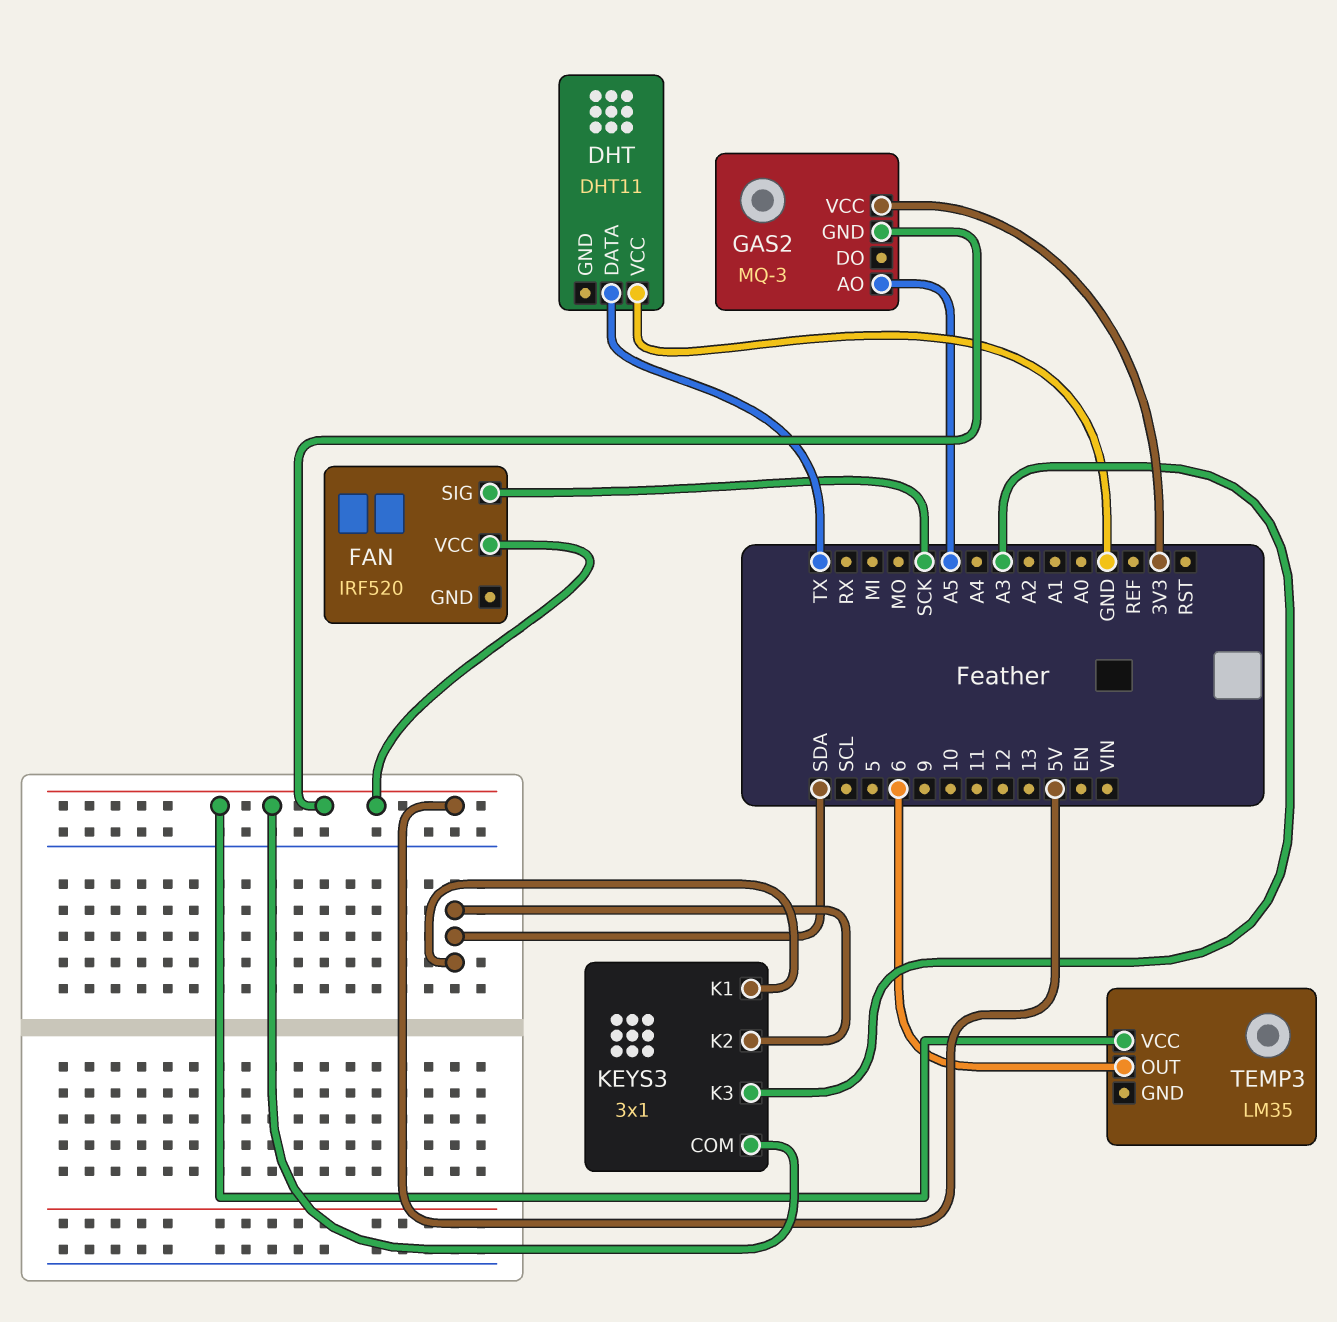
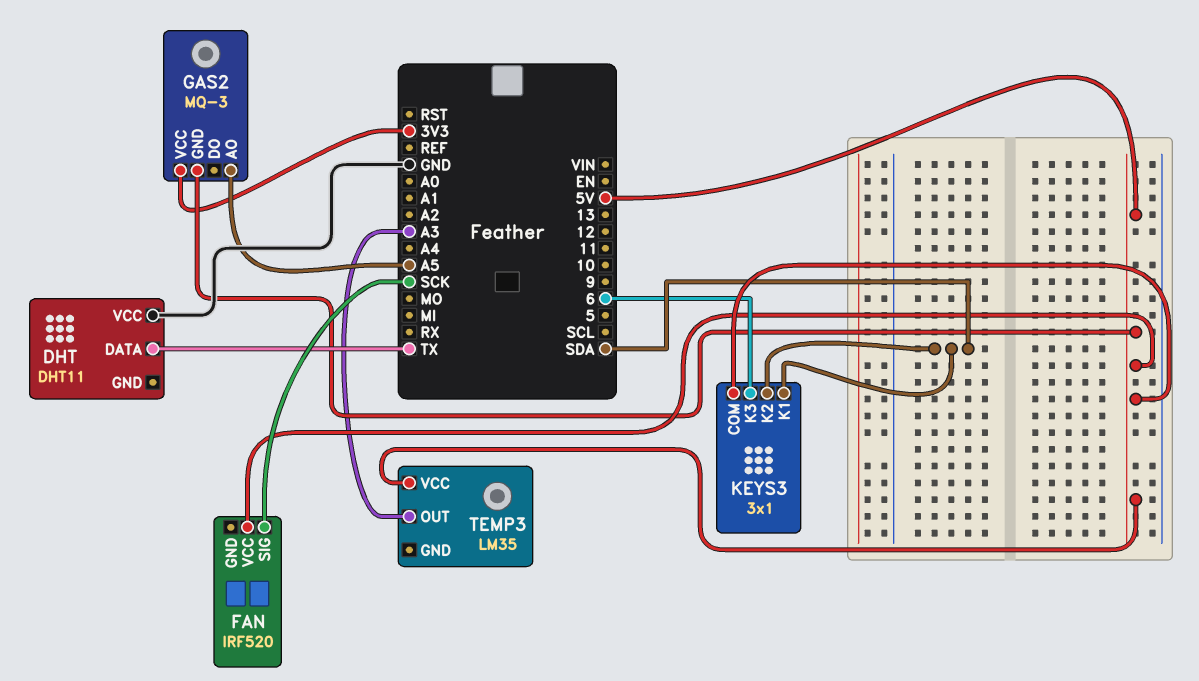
KEYS3 pin K3: A3 -> 6
TEMP3 pin OUT: 6 -> A3

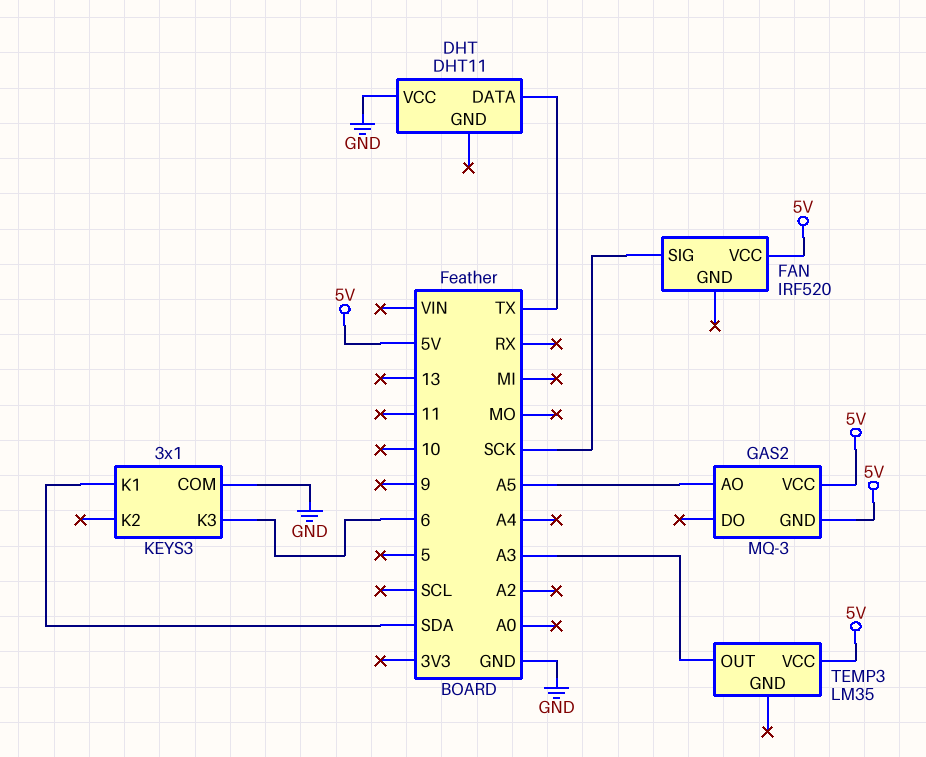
GAS2 pin VCC: 3V3 -> 5V
KEYS3 pin COM: 5V -> GND
KEYS3 pin K2: SDA -> none

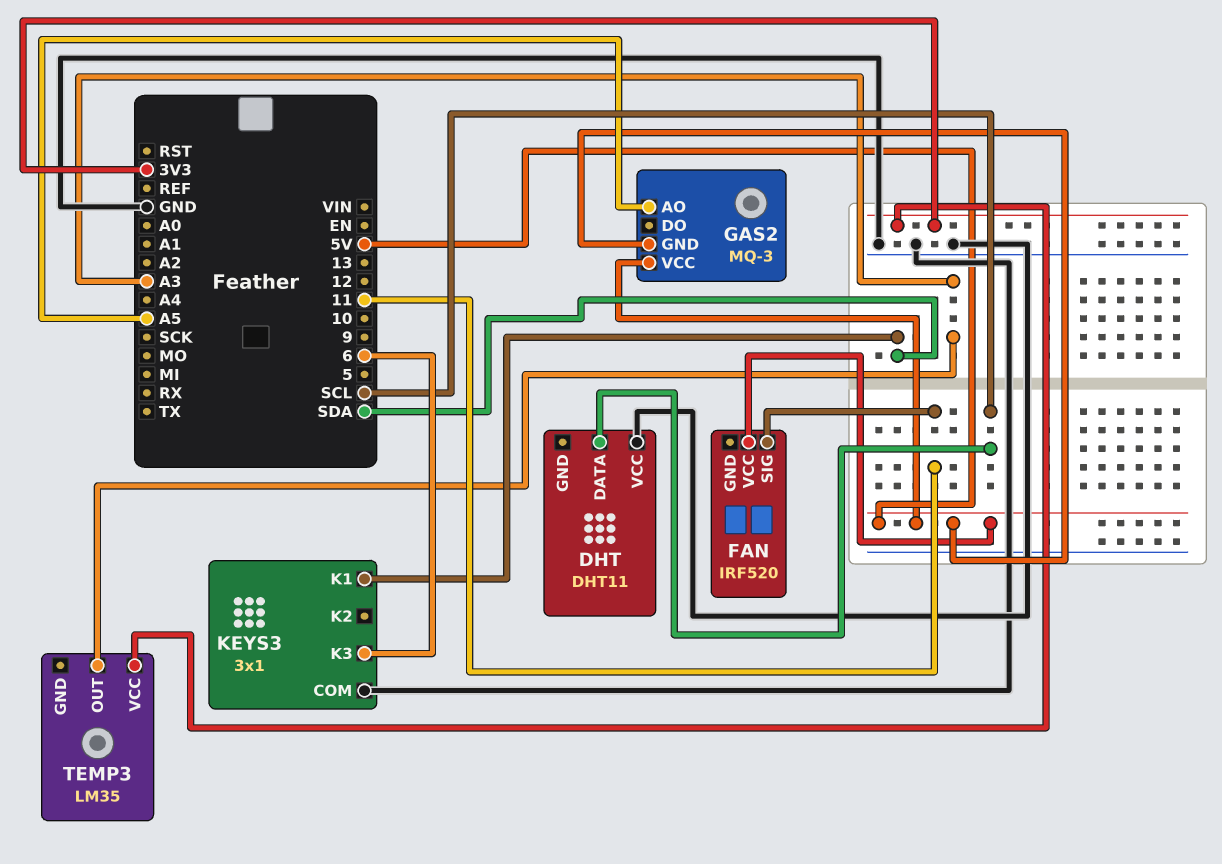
DHT pin DATA: TX -> SCL
FAN pin SIG: SCK -> 11
TEMP3 pin VCC: 5V -> 3V3

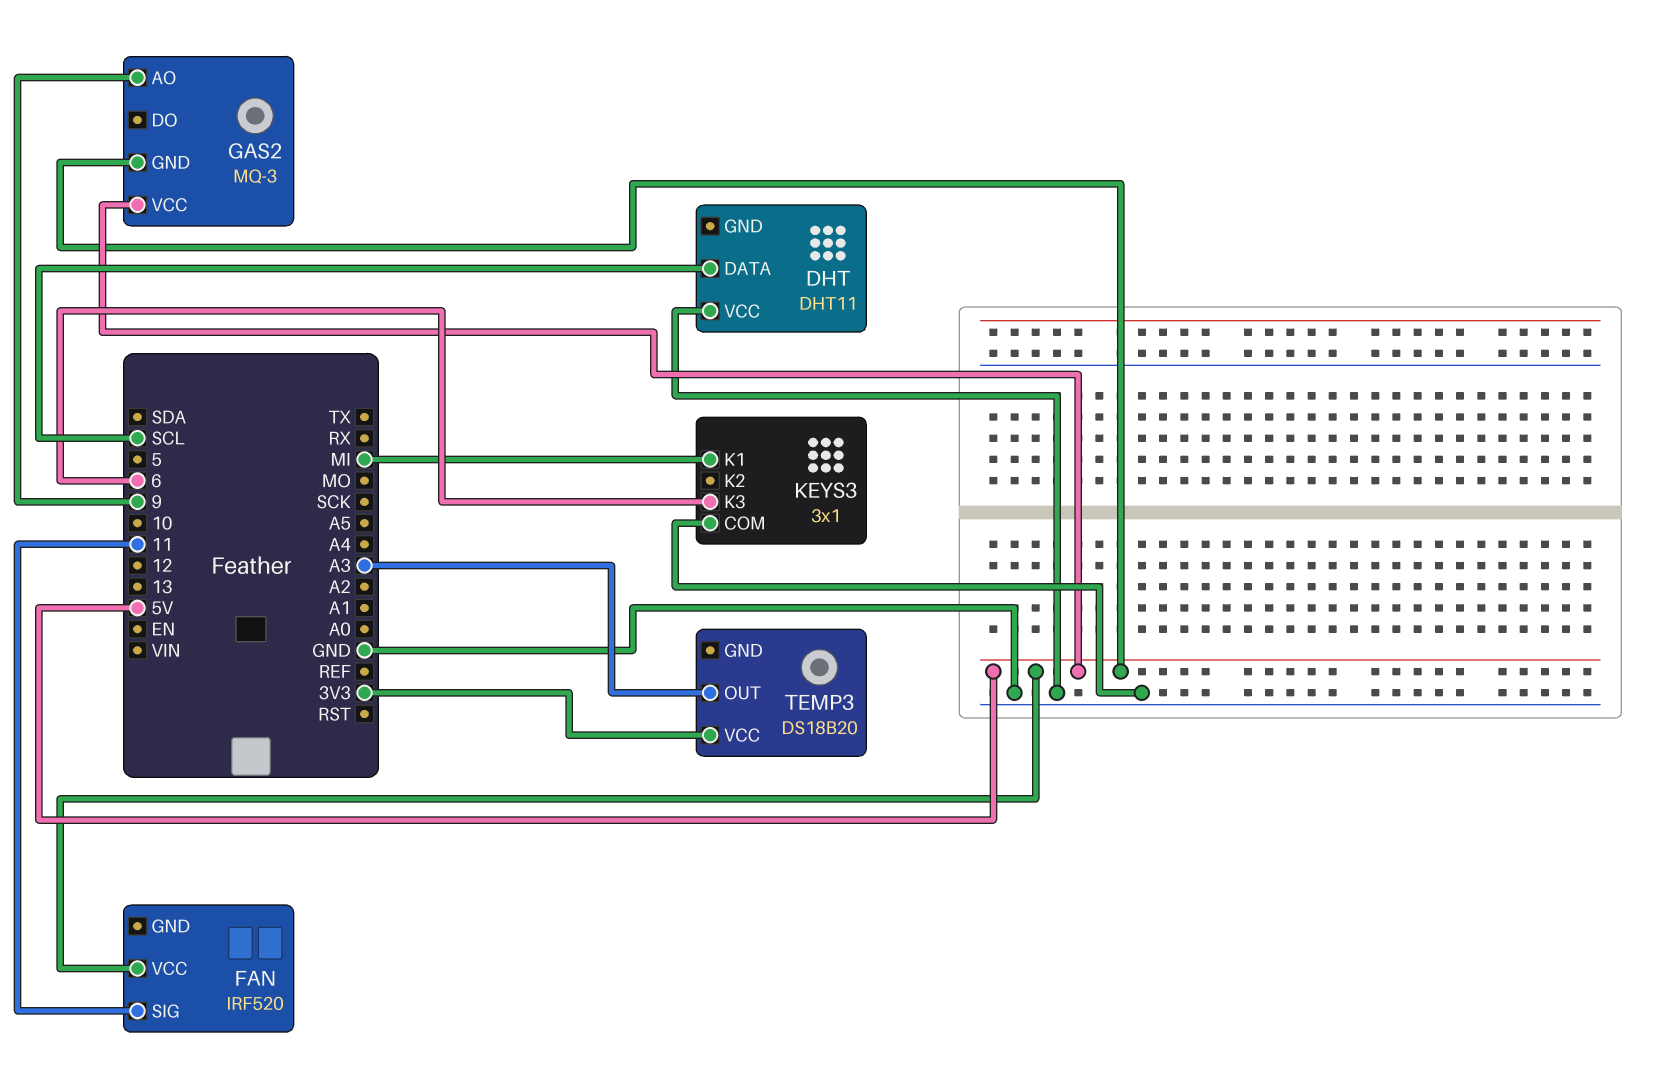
GAS2 pin AO: A5 -> 9
KEYS3 pin K1: SDA -> MI
TEMP3: LM35 -> DS18B20

